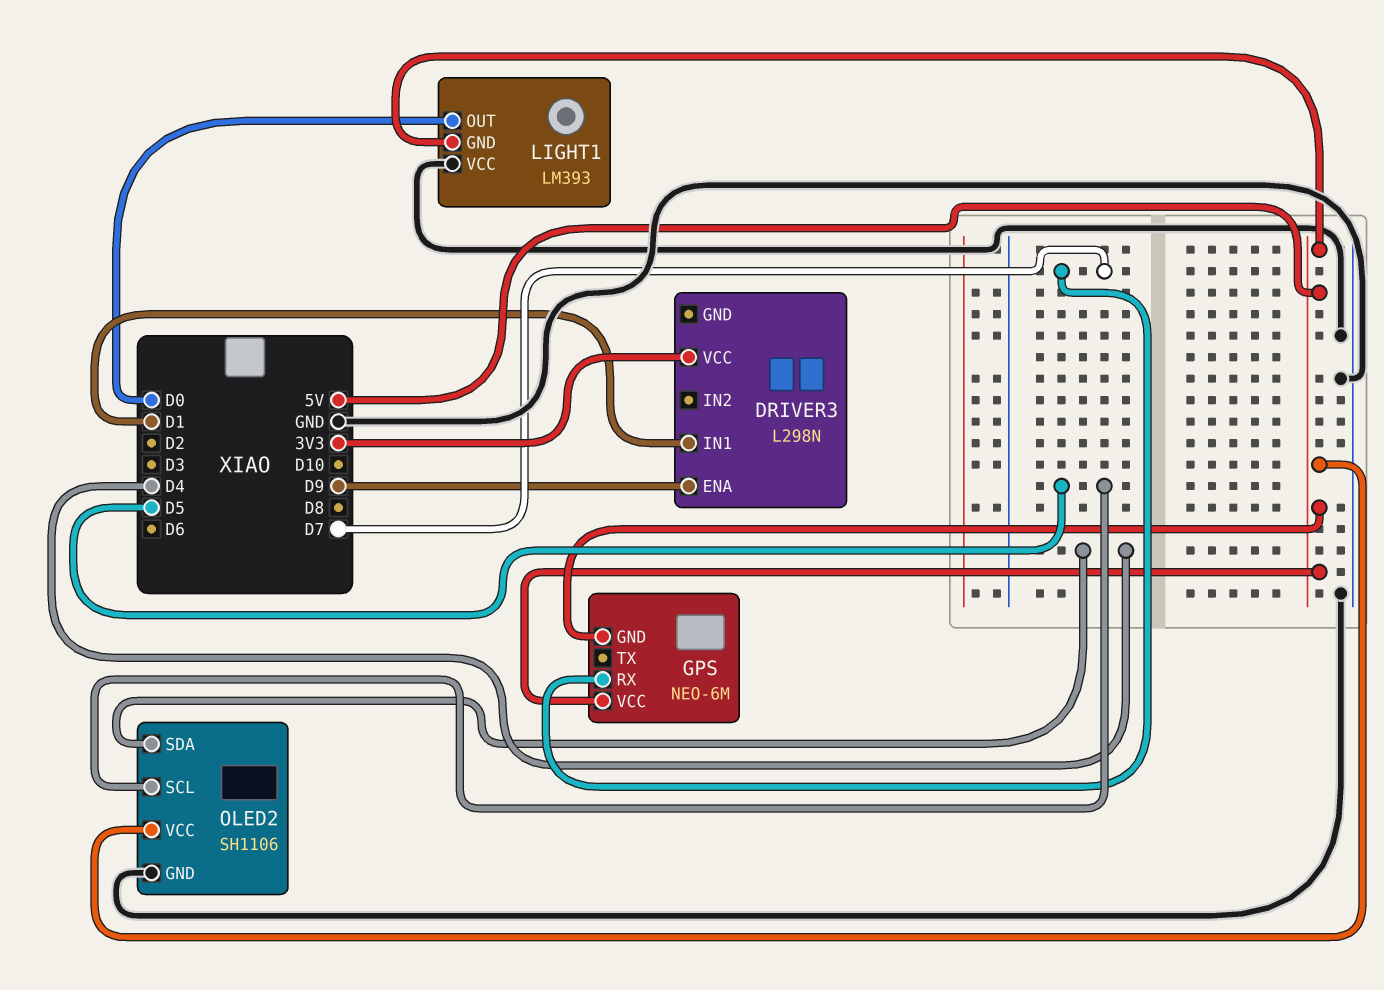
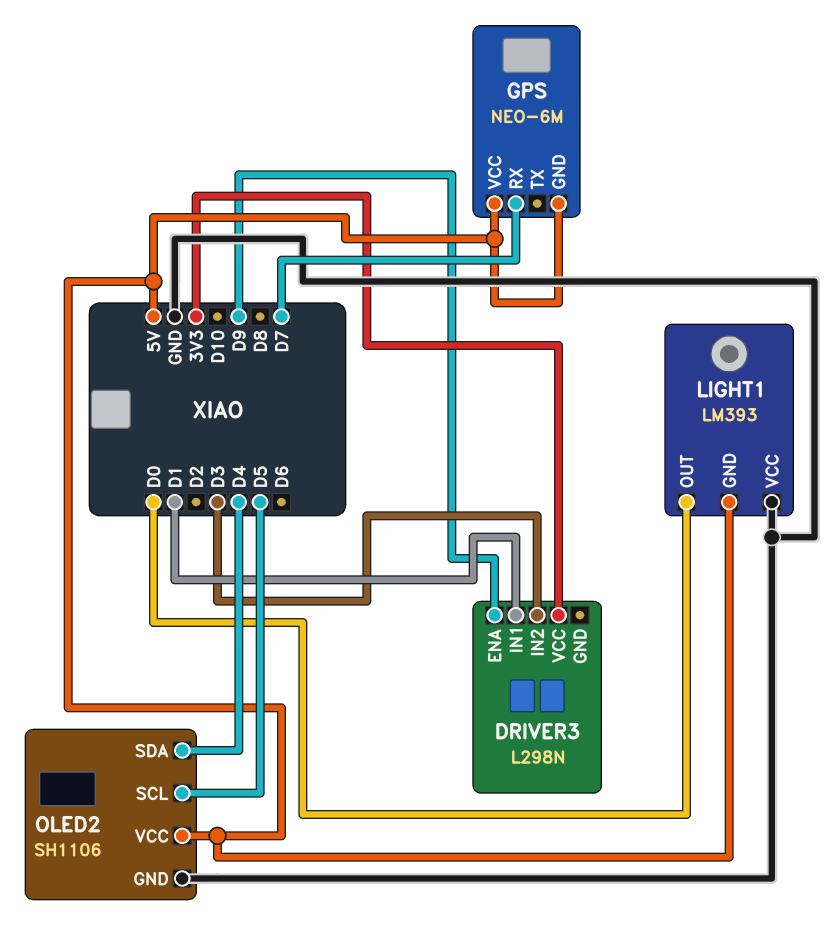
DRIVER3 pin IN2: none -> D3

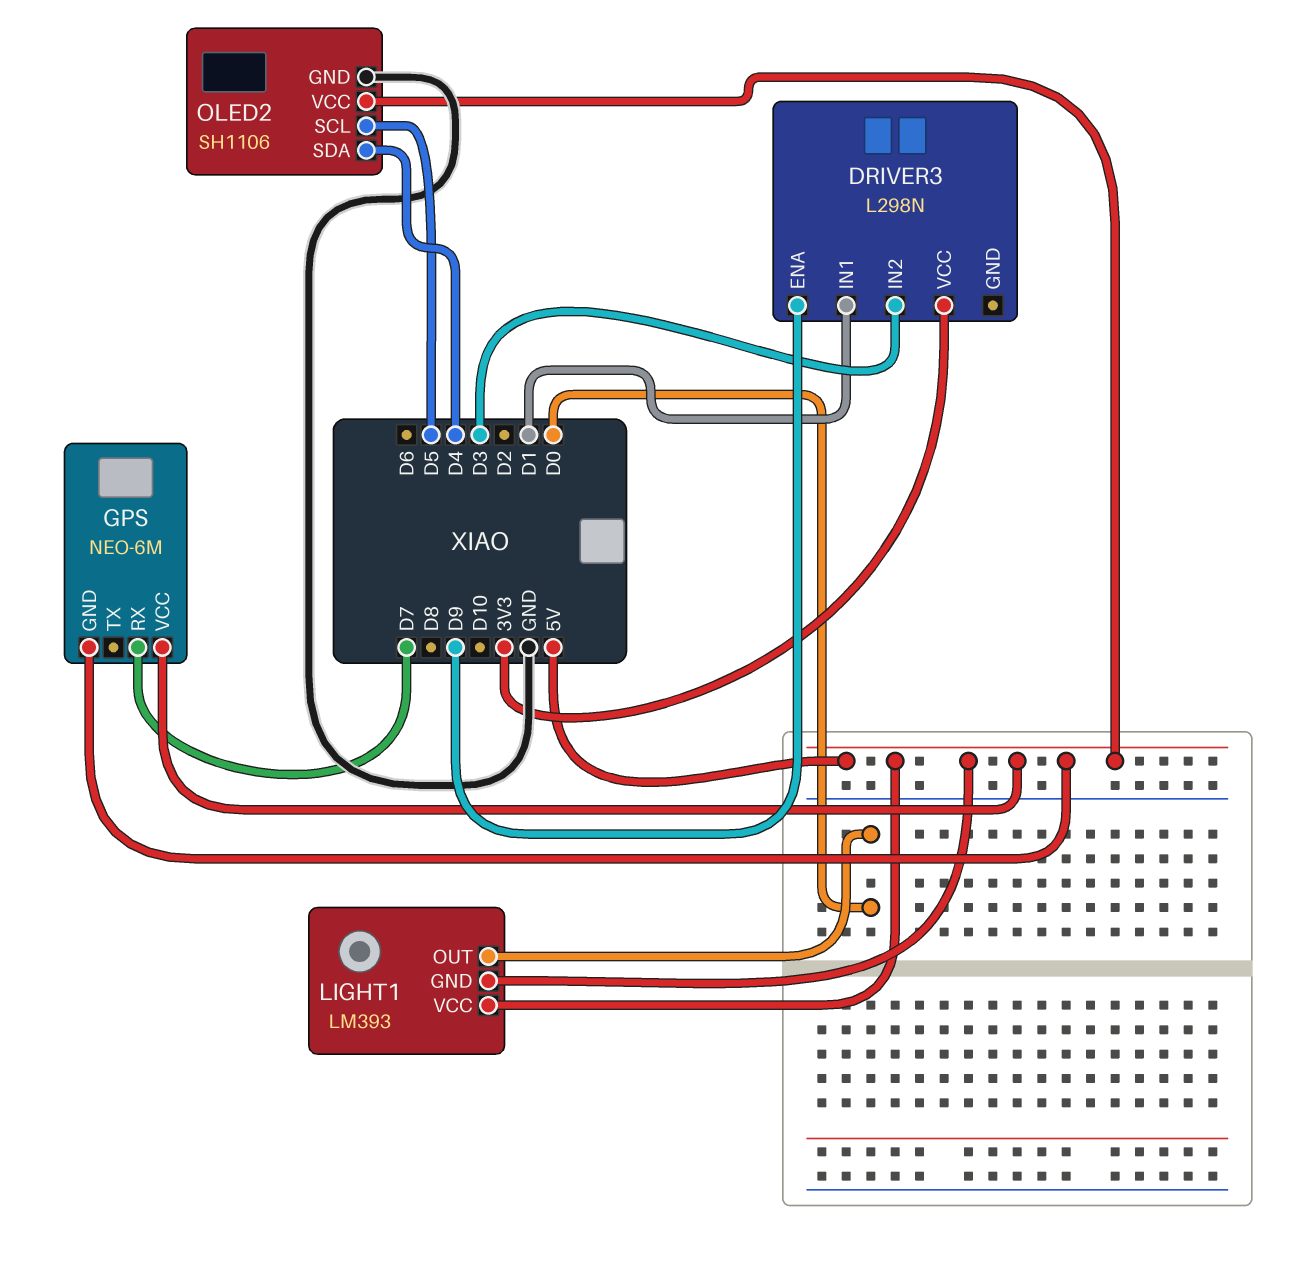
LIGHT1 pin VCC: GND -> 5V

